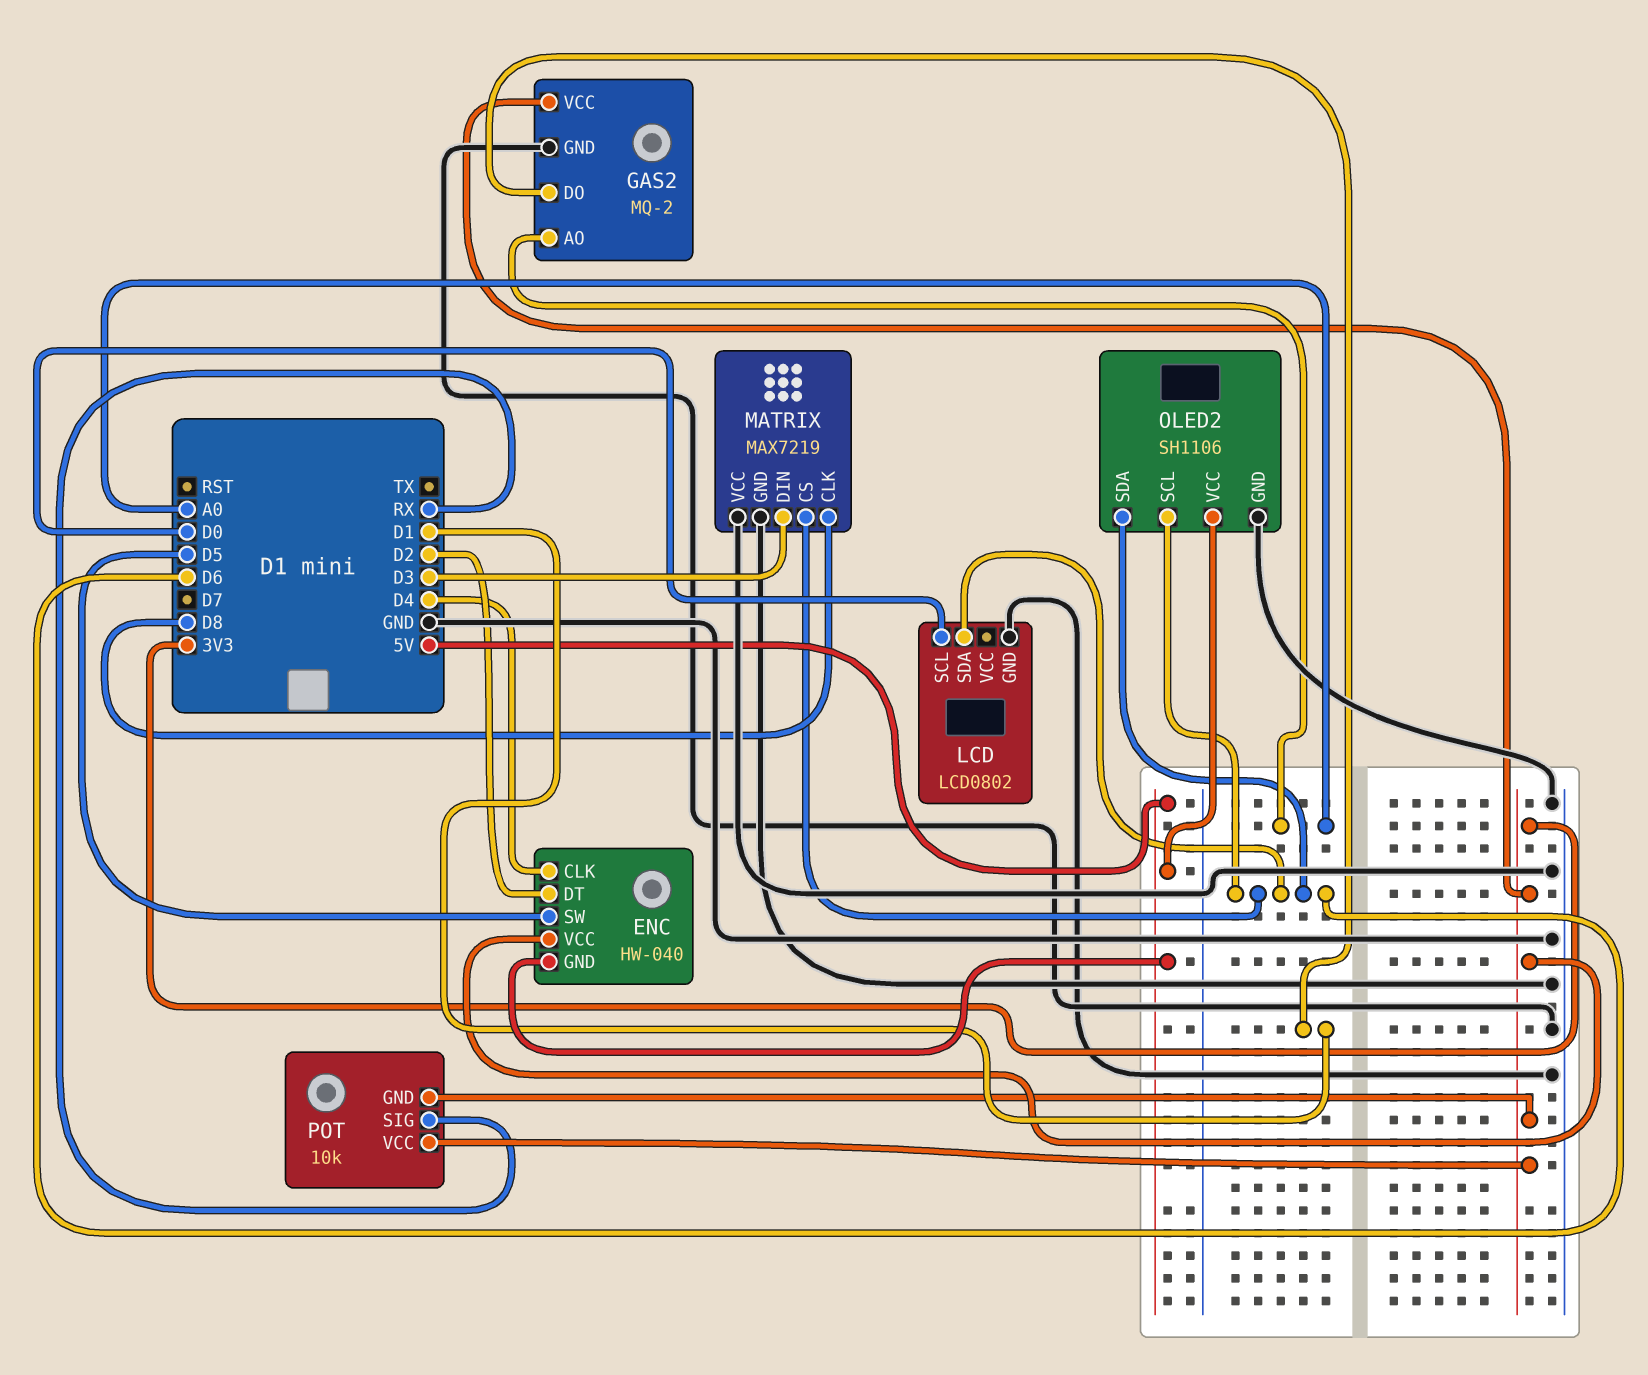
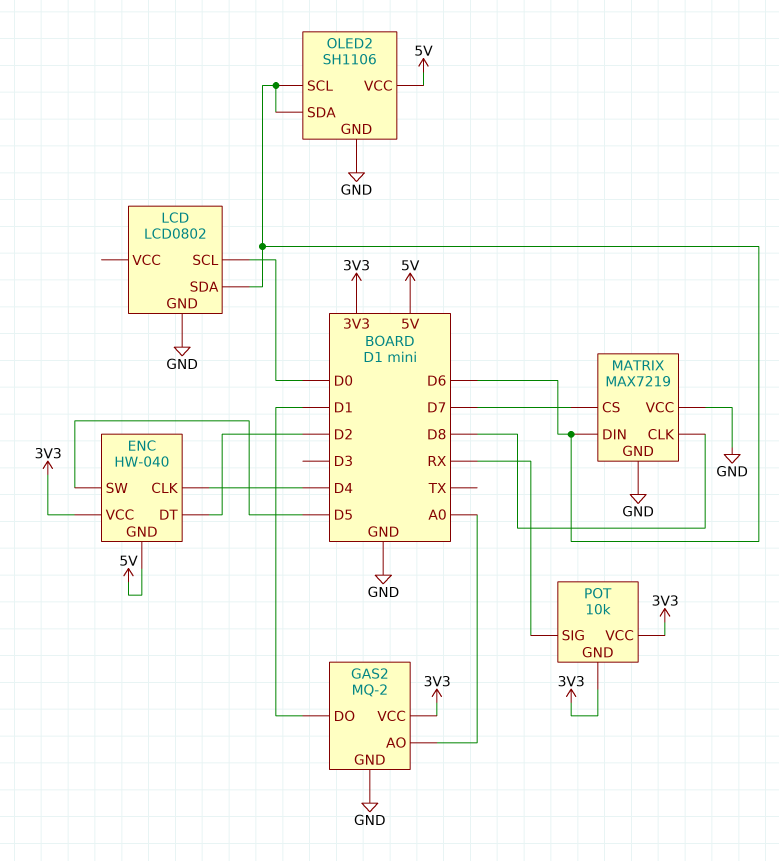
MATRIX pin CS: D6 -> D7
MATRIX pin DIN: D3 -> D6

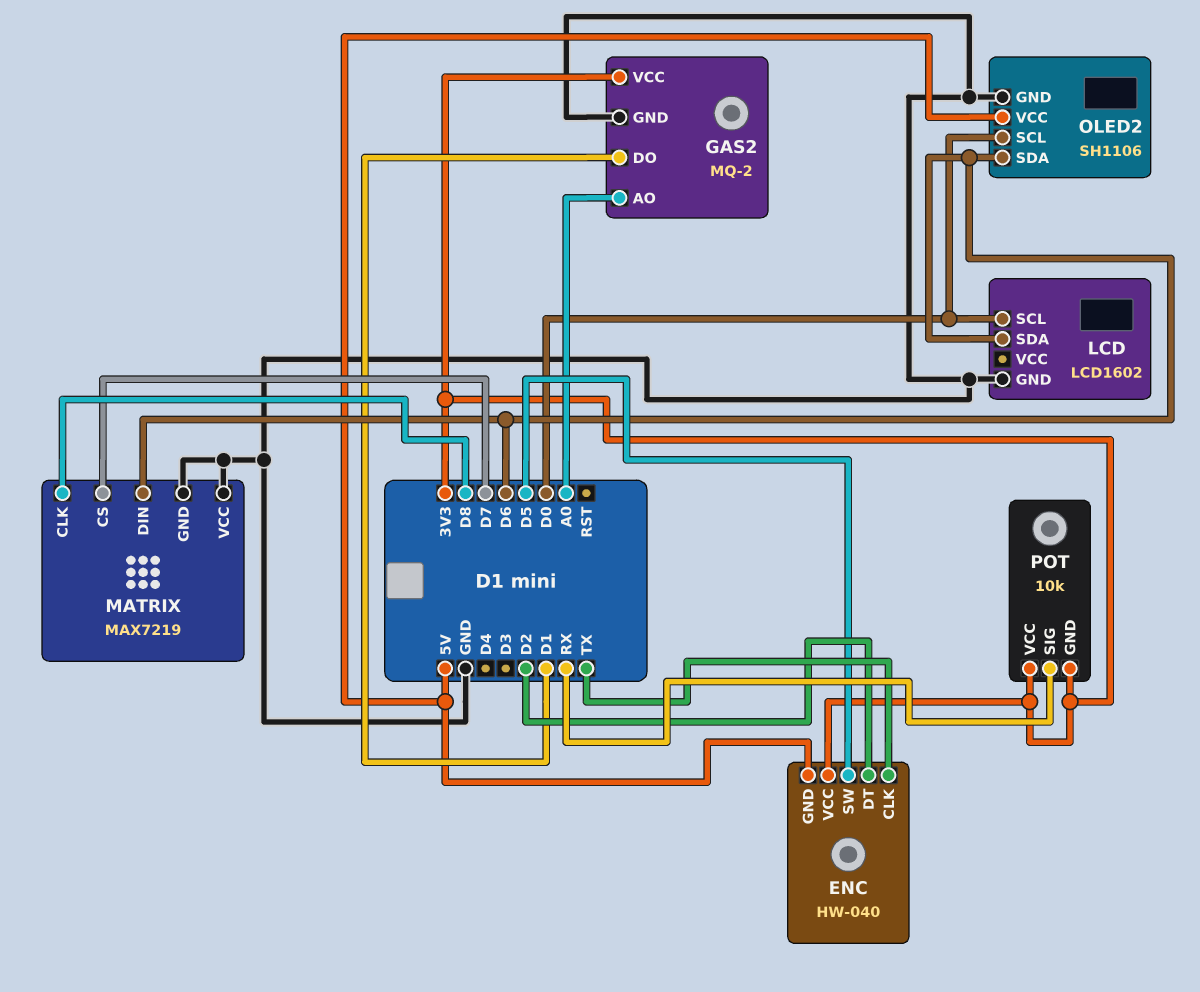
ENC pin CLK: D4 -> TX
LCD: LCD0802 -> LCD1602
OLED2 pin SCL: D6 -> D0

